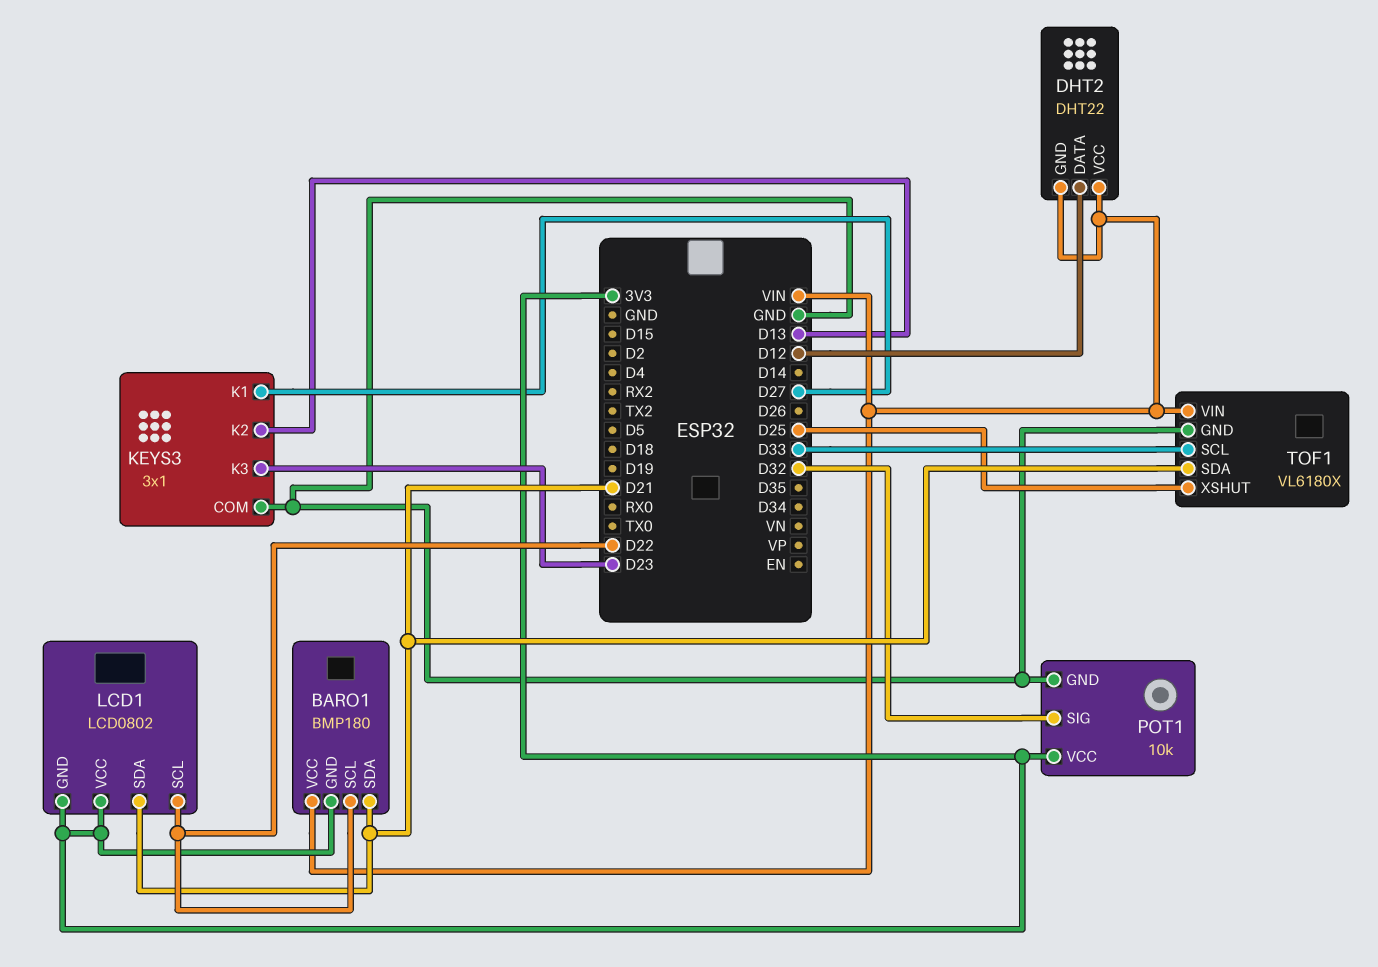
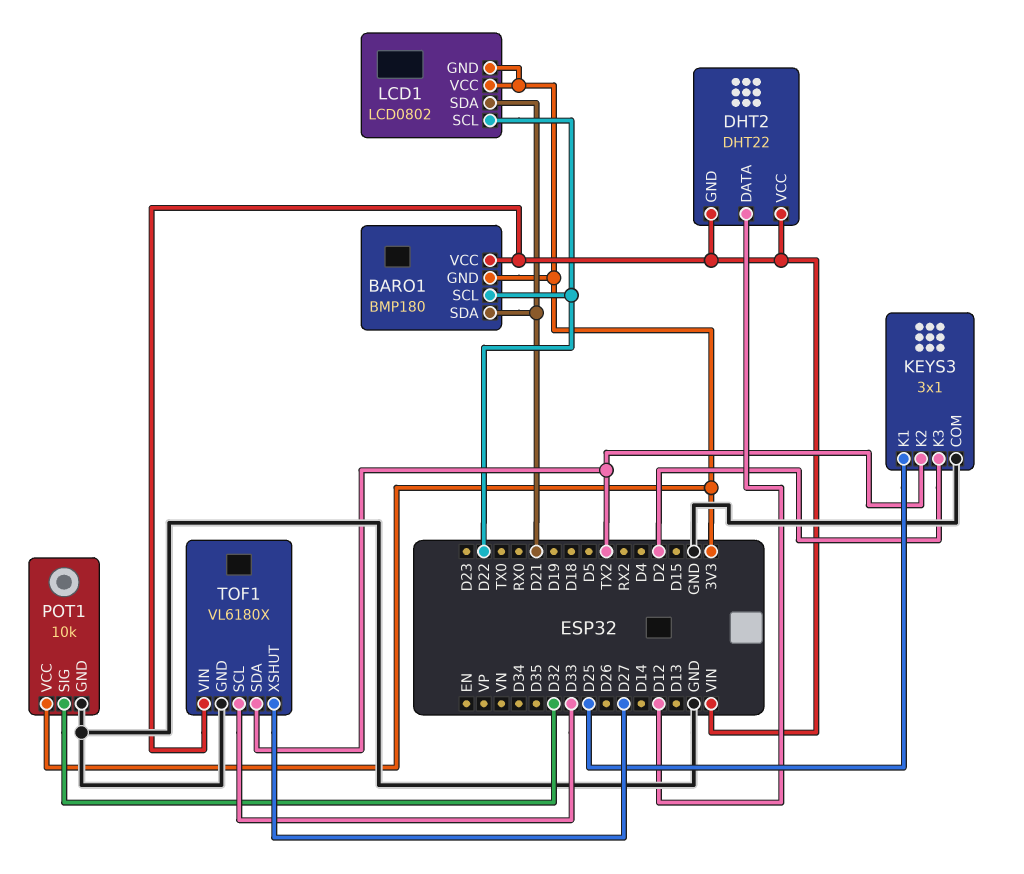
KEYS3 pin K1: D27 -> D25
KEYS3 pin K2: D13 -> TX2
KEYS3 pin K3: D23 -> D2
TOF1 pin SDA: D21 -> TX2
TOF1 pin XSHUT: D25 -> D27

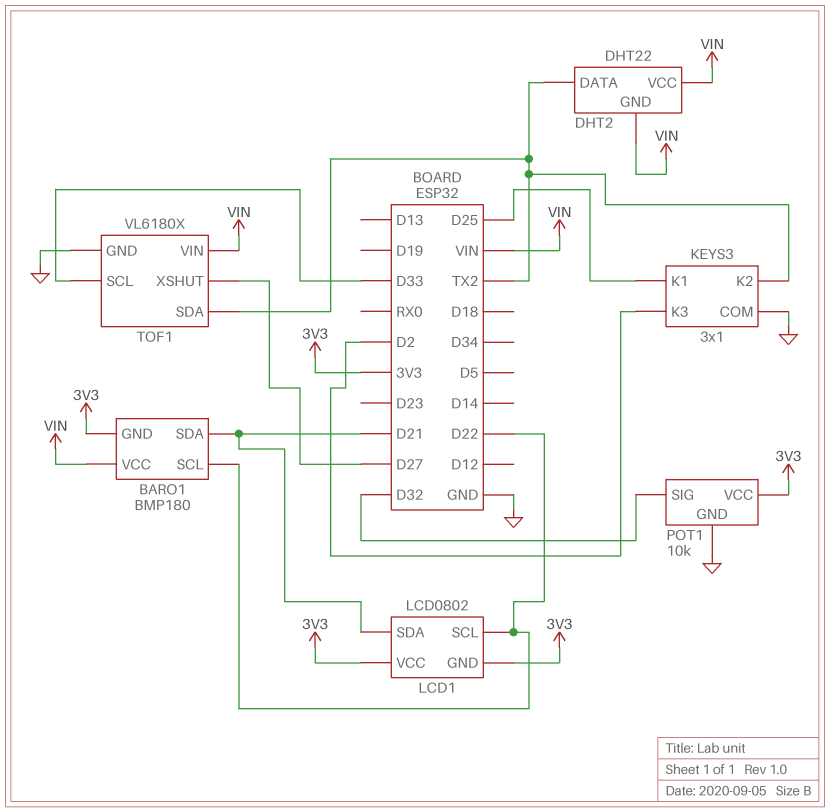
DHT2 pin DATA: D12 -> TX2

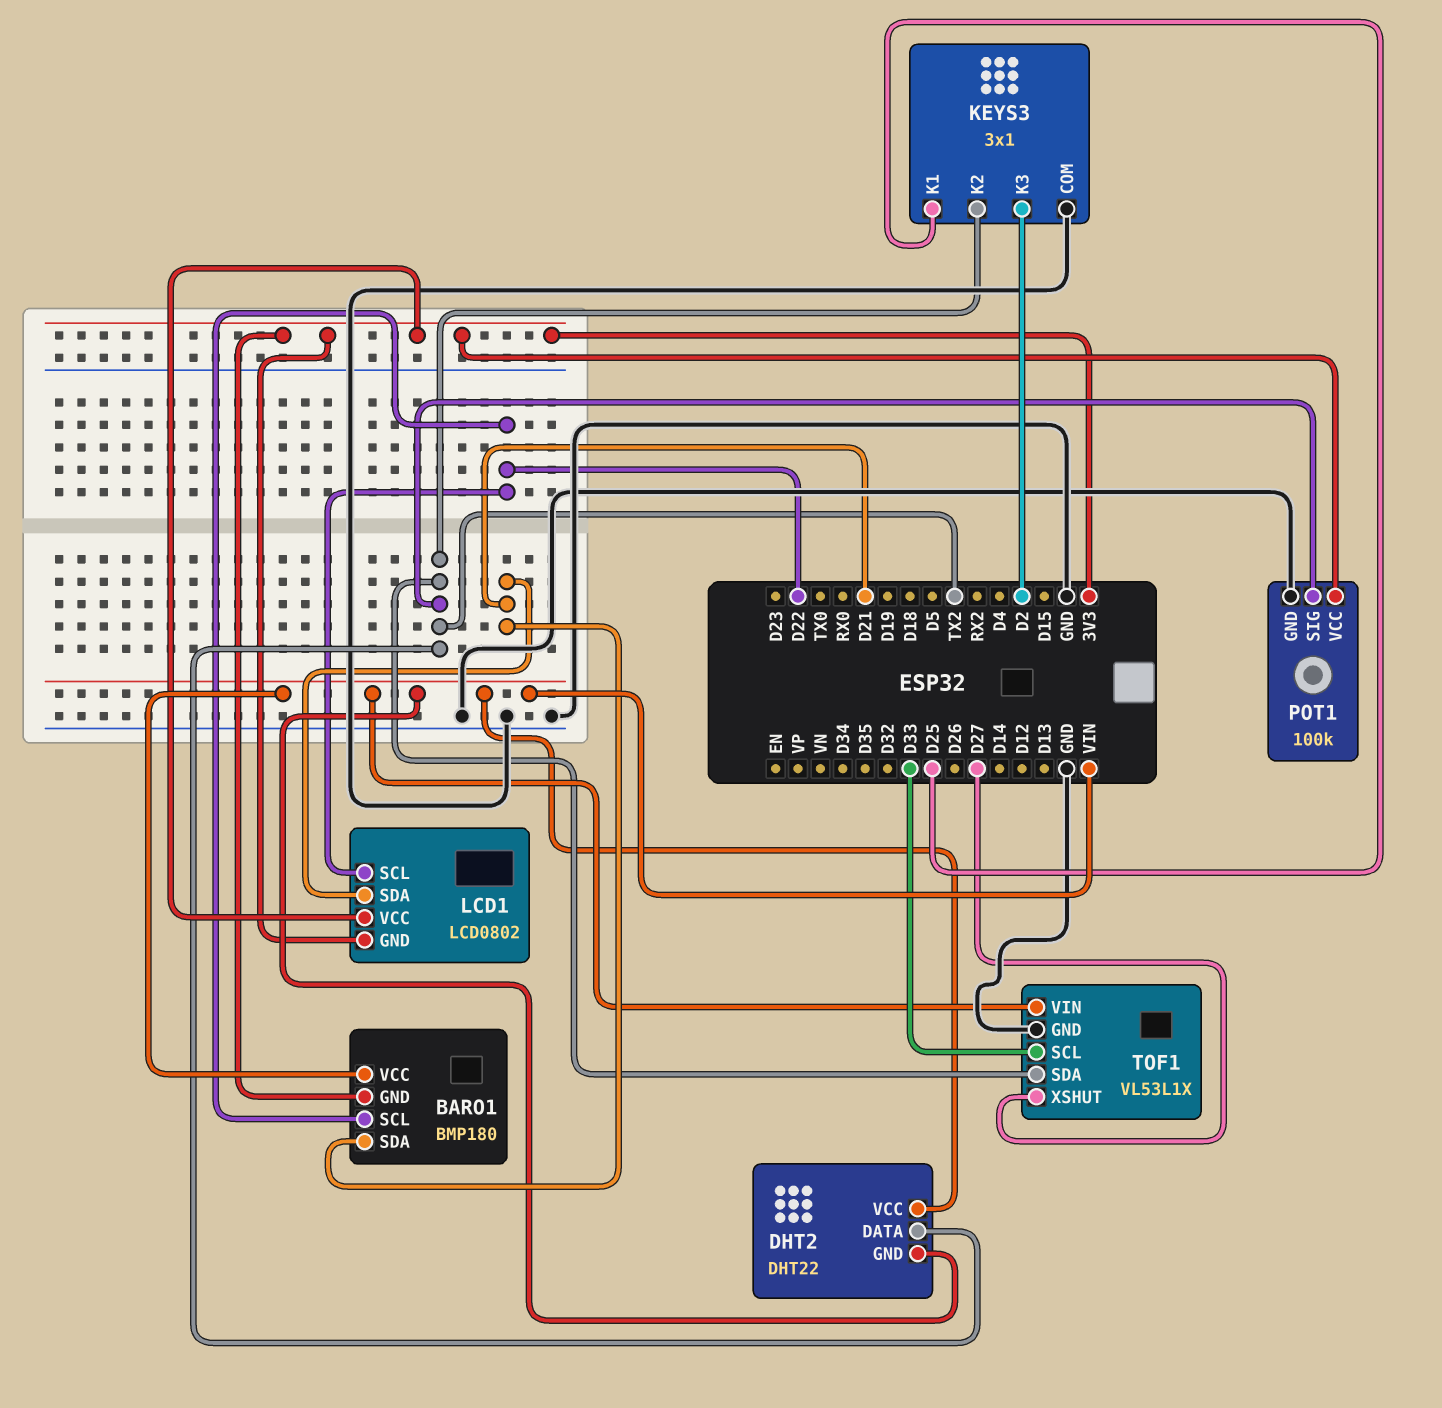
POT1: 10k -> 100k
POT1 pin SIG: D32 -> TX2
TOF1: VL6180X -> VL53L1X

